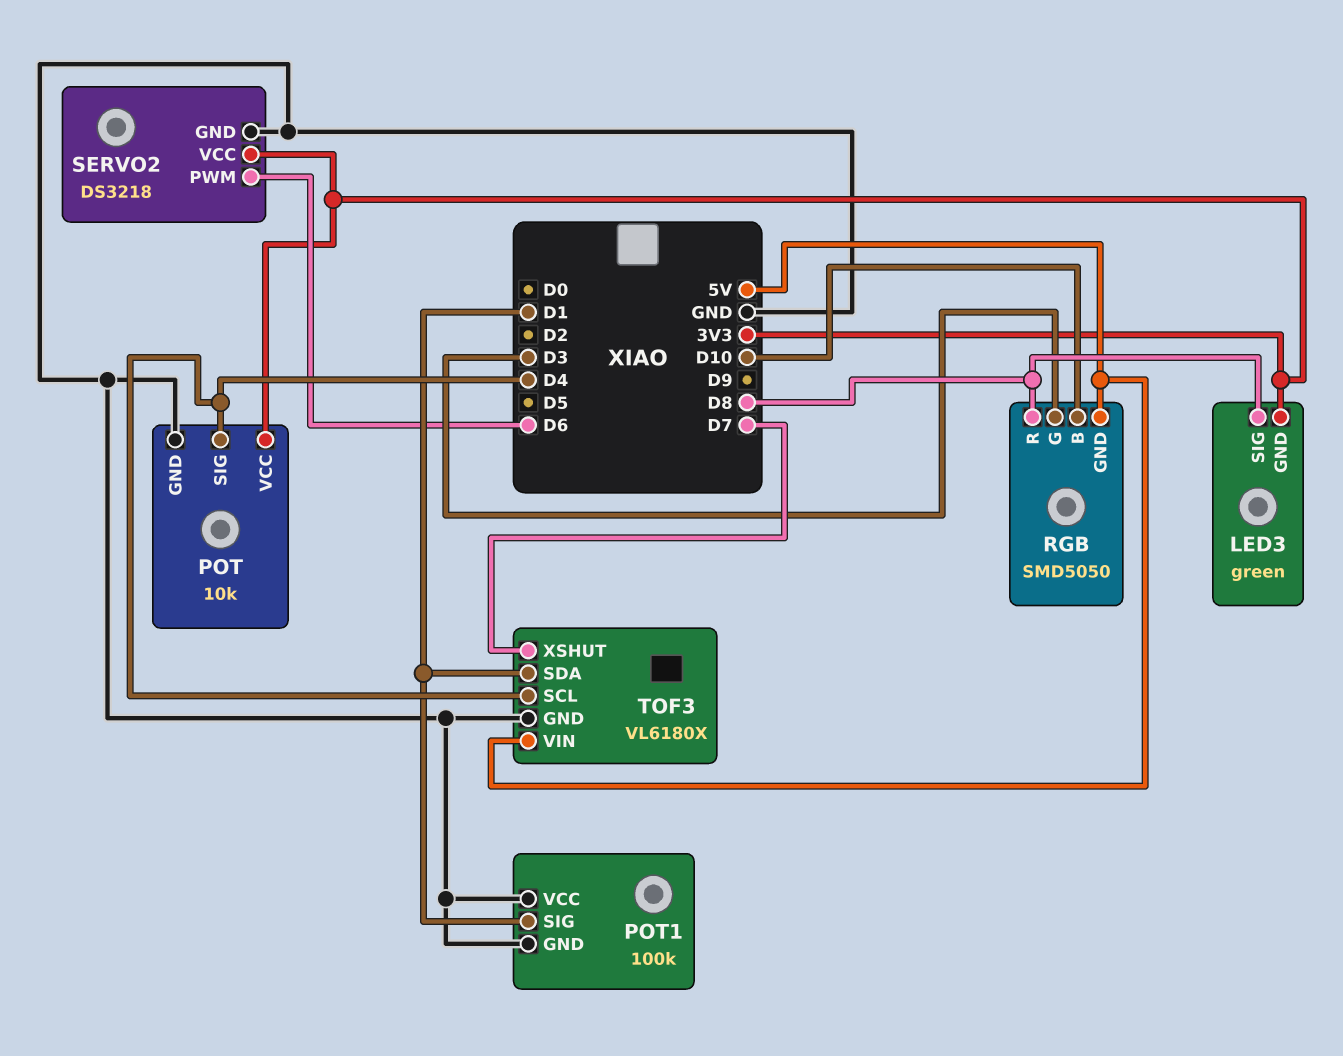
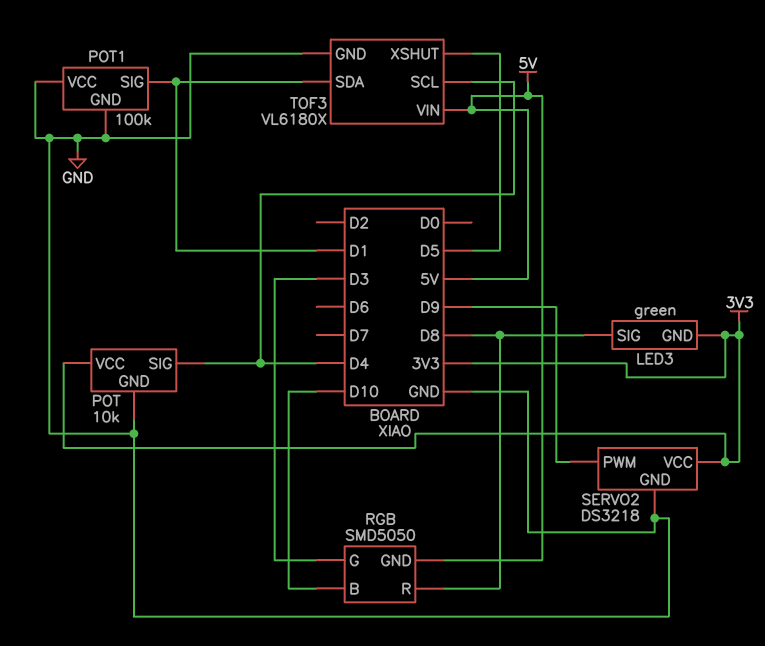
SERVO2 pin PWM: D6 -> D9
TOF3 pin XSHUT: D7 -> D5

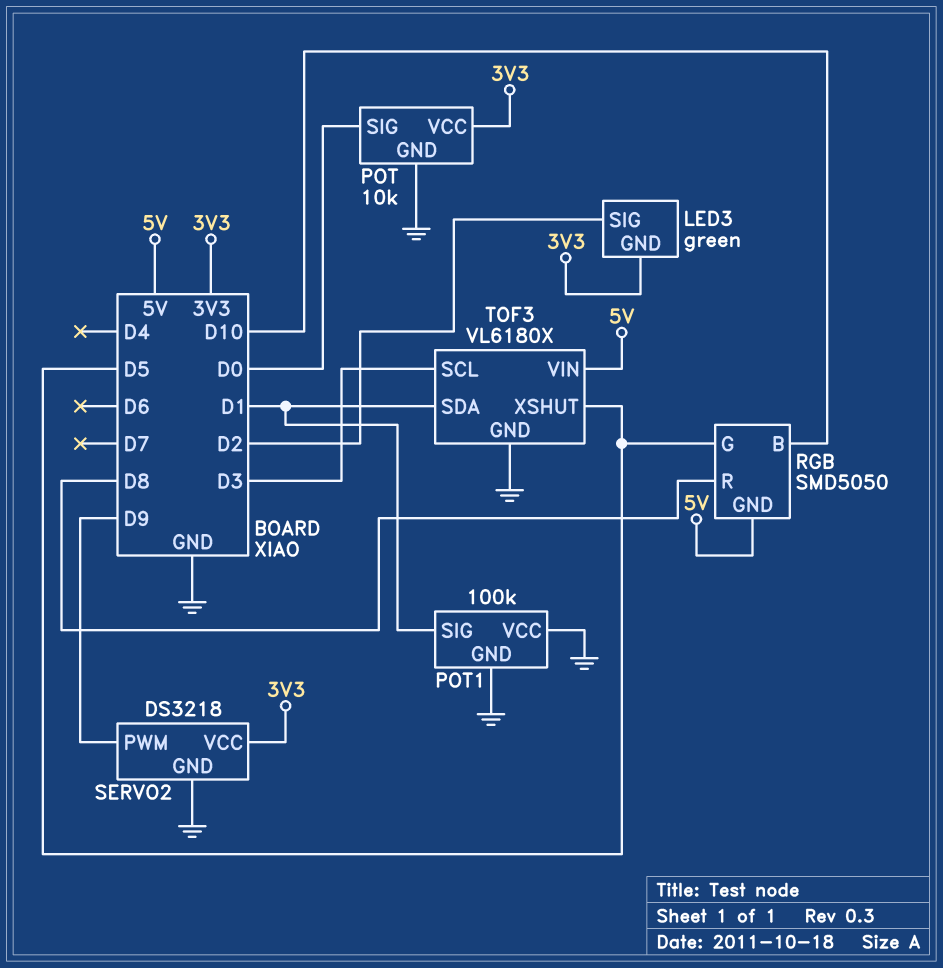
LED3 pin SIG: D8 -> D2
POT pin SIG: D4 -> D0
RGB pin G: D3 -> D5
TOF3 pin SCL: D4 -> D3

